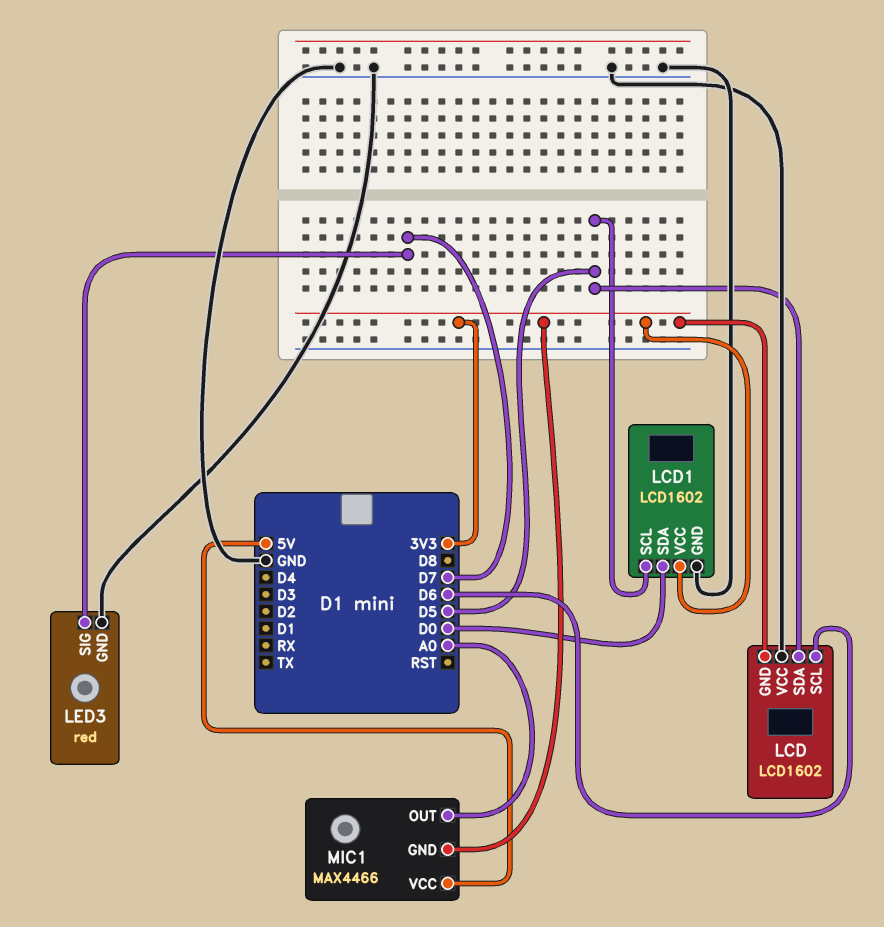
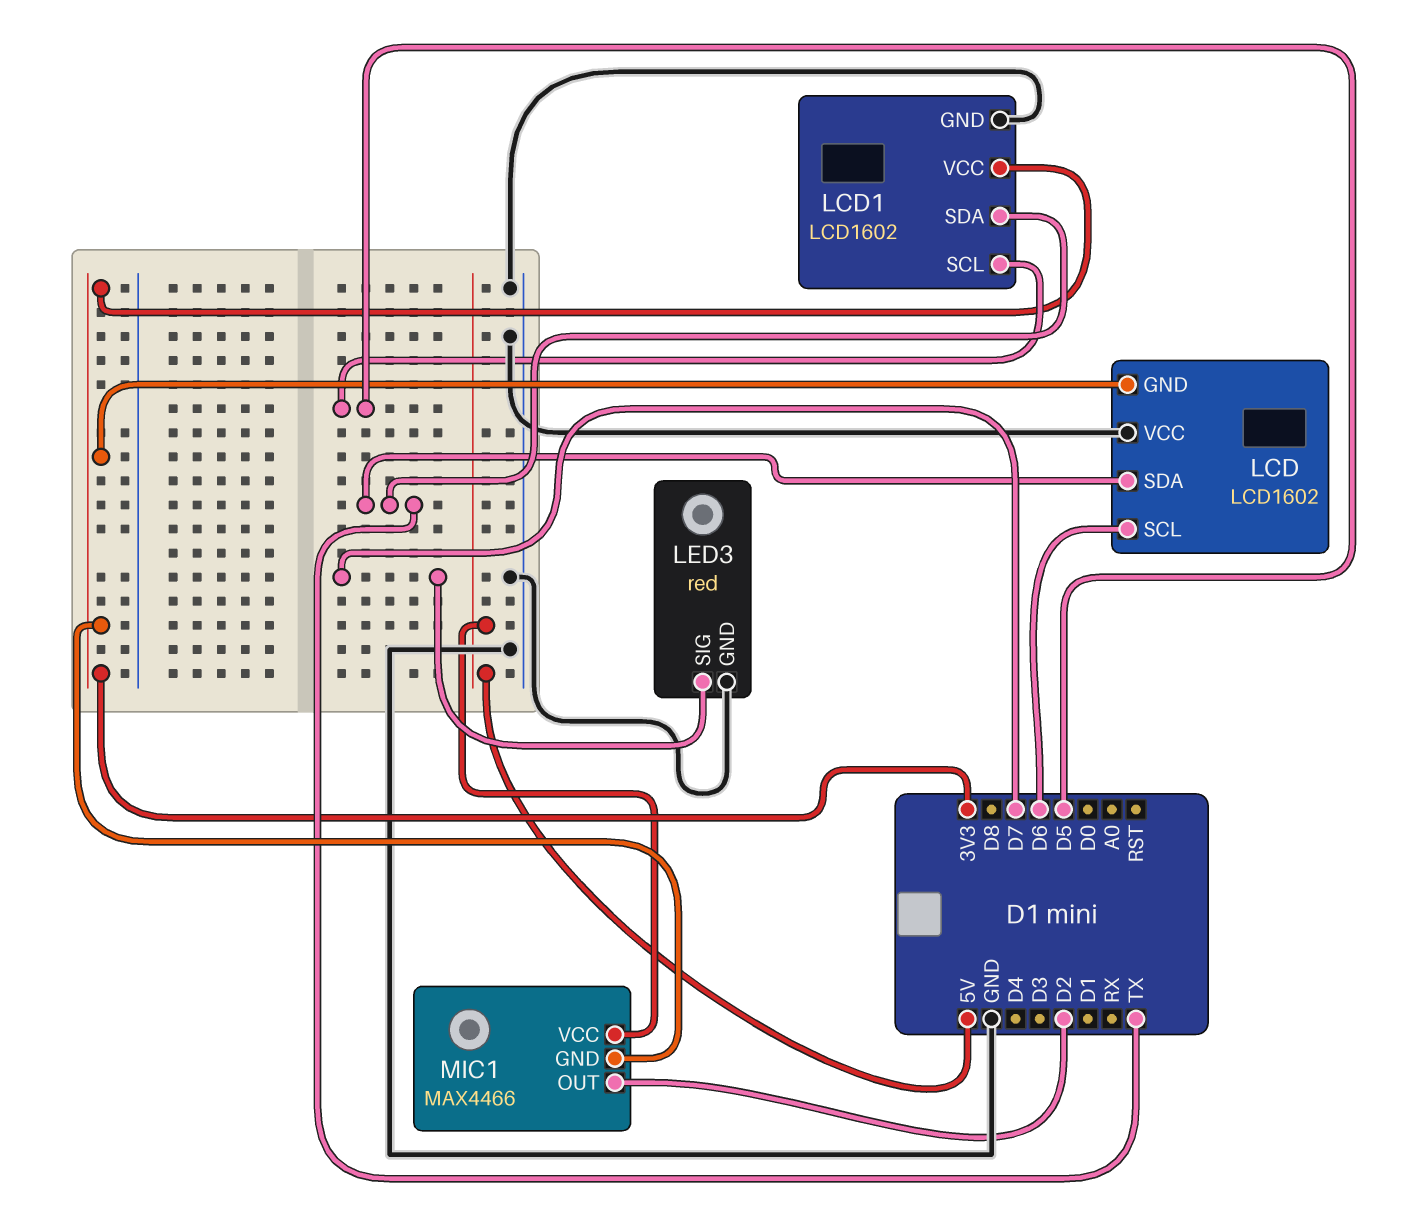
LCD pin SDA: D5 -> TX
LCD1 pin SDA: D0 -> TX
MIC1 pin OUT: A0 -> D2

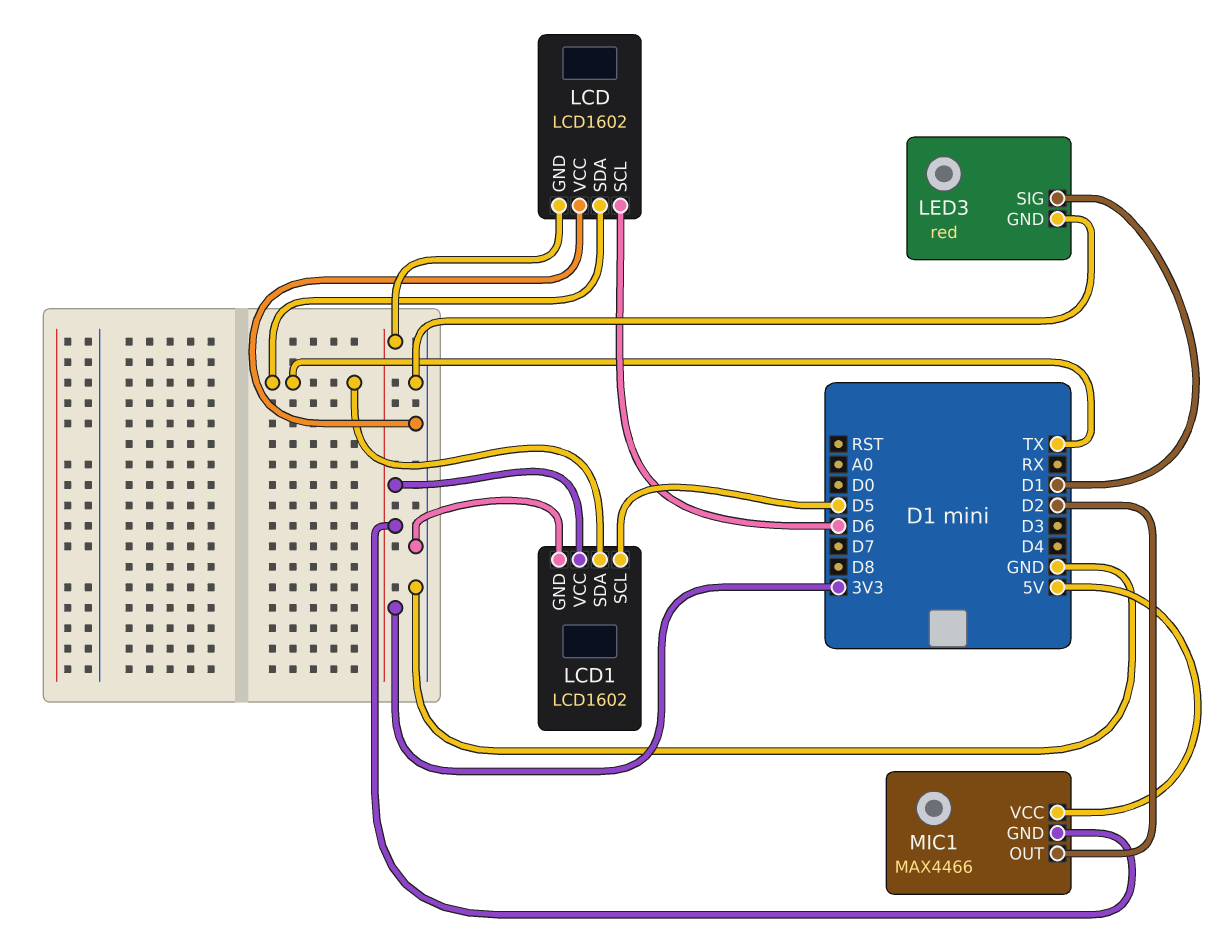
LED3 pin SIG: D7 -> D1

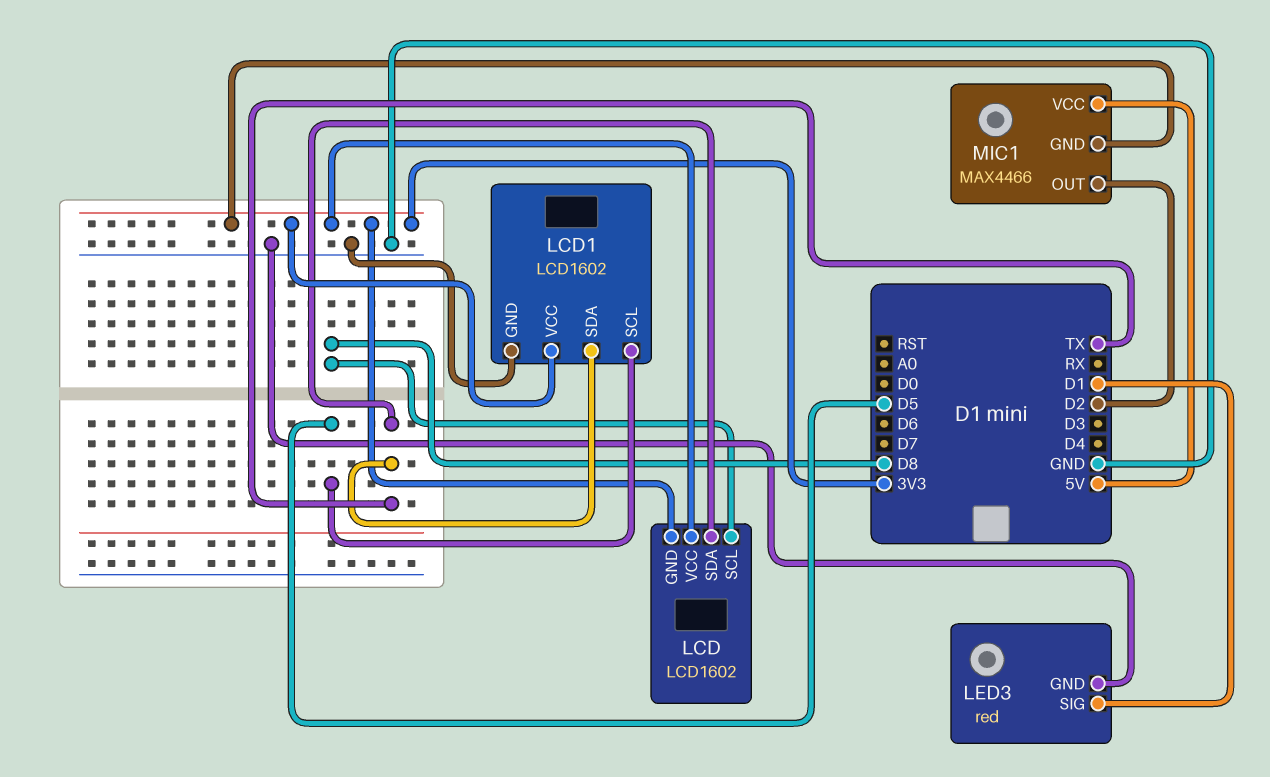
LCD pin SCL: D6 -> D8
LCD pin VCC: GND -> 3V3

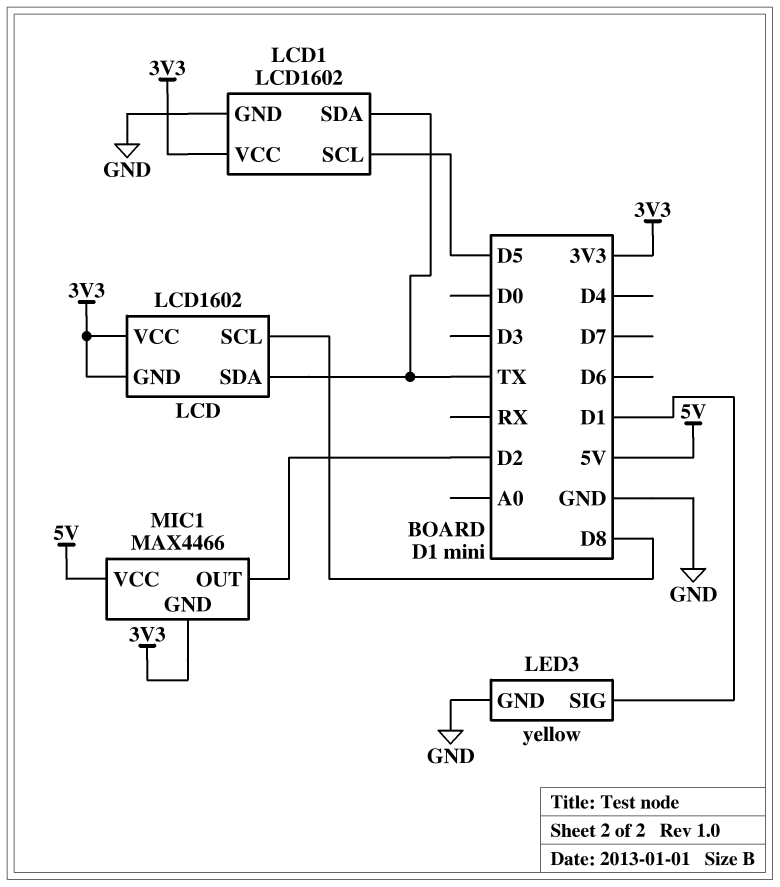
LED3: red -> yellow

